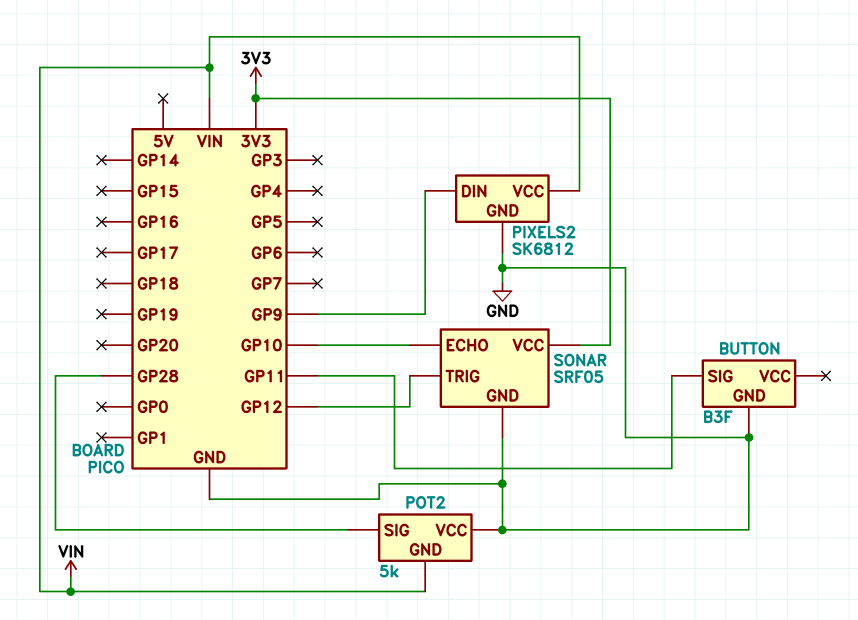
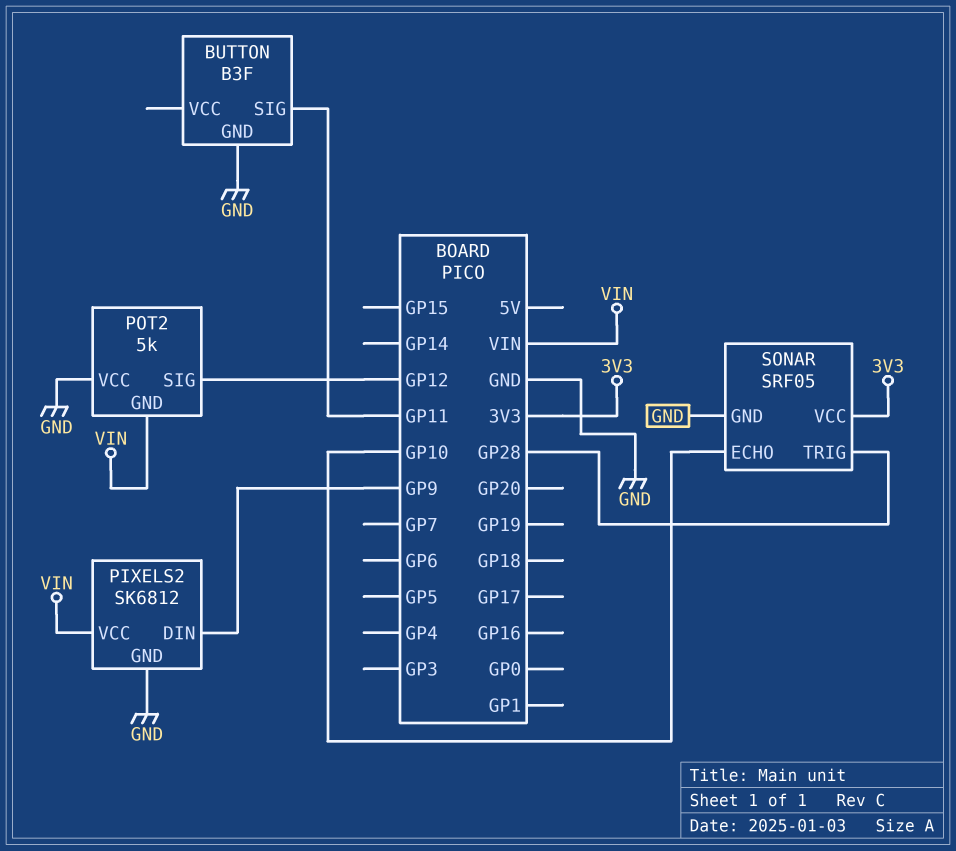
POT2 pin SIG: GP28 -> GP12
SONAR pin TRIG: GP12 -> GP28

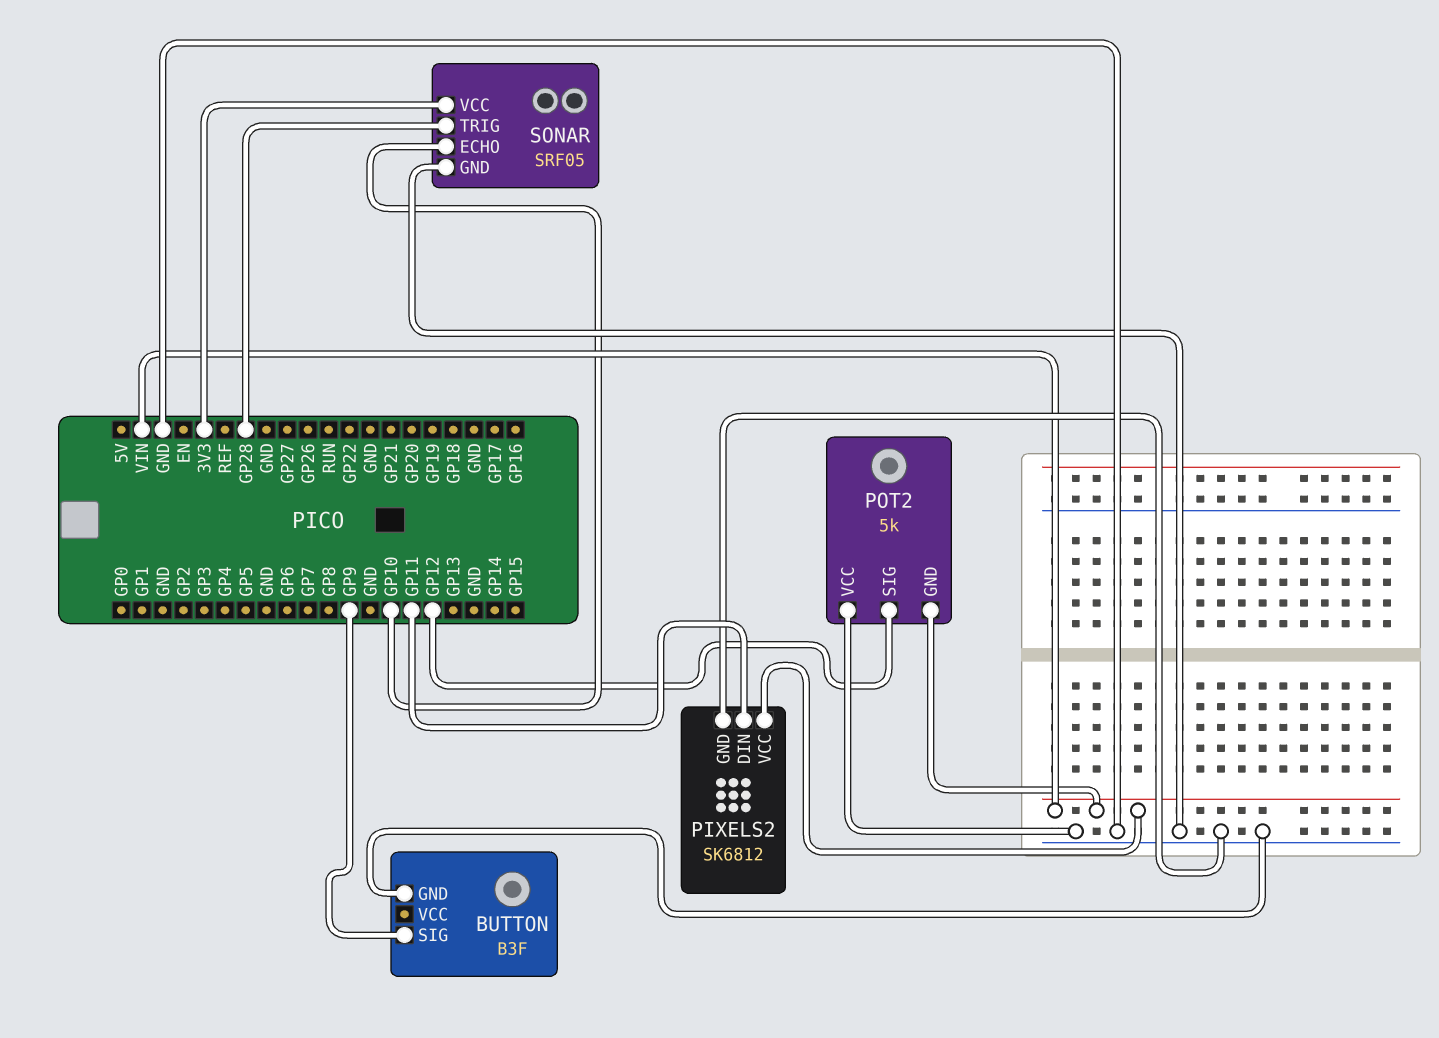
BUTTON pin SIG: GP11 -> GP9
PIXELS2 pin DIN: GP9 -> GP11

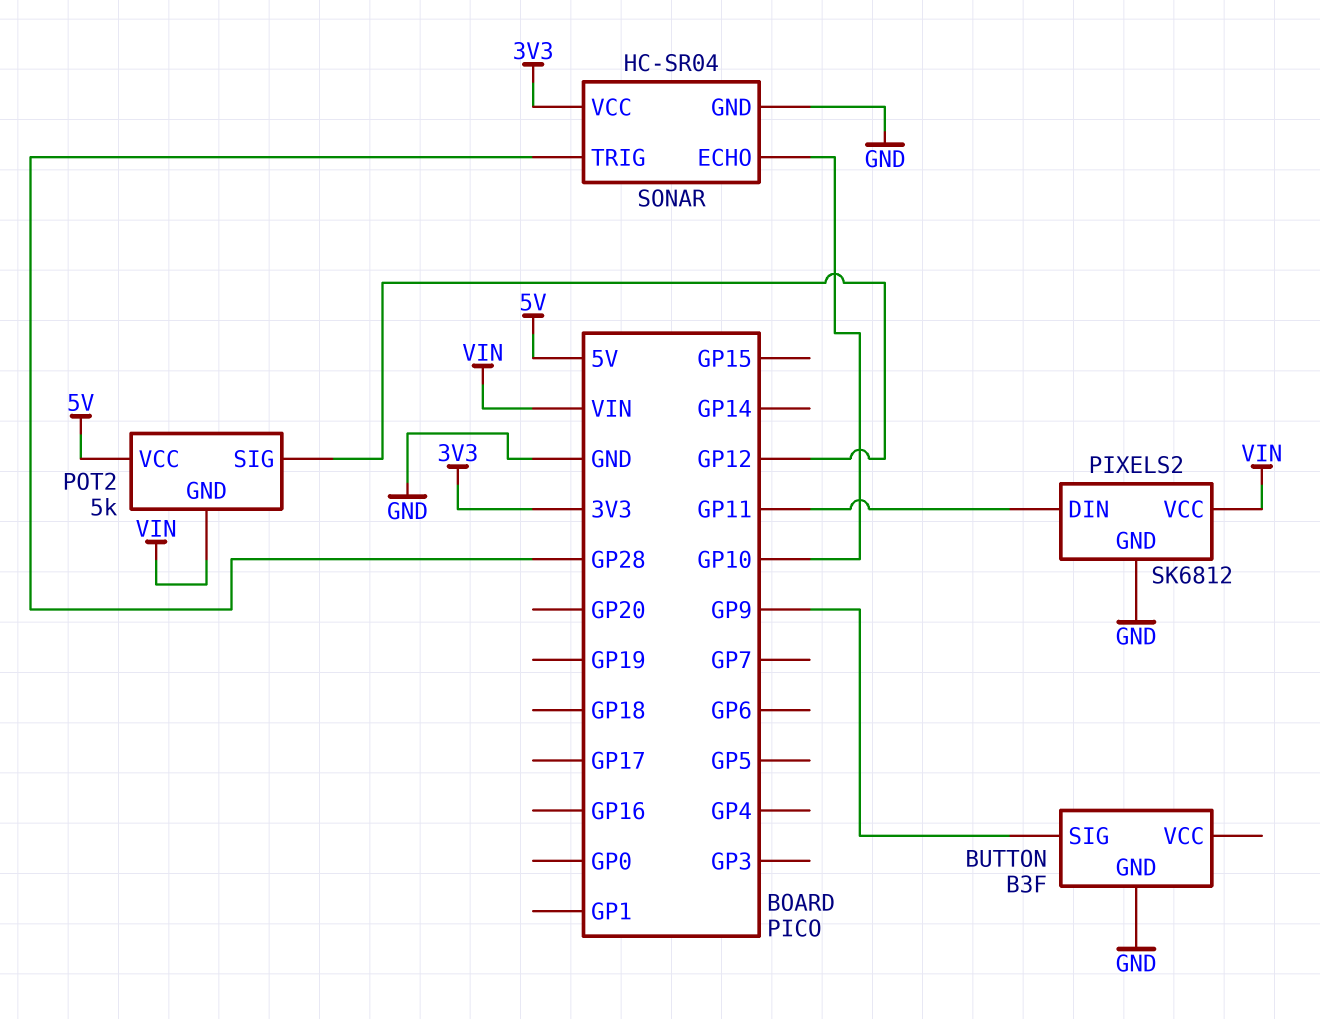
POT2 pin VCC: GND -> 5V
SONAR: SRF05 -> HC-SR04

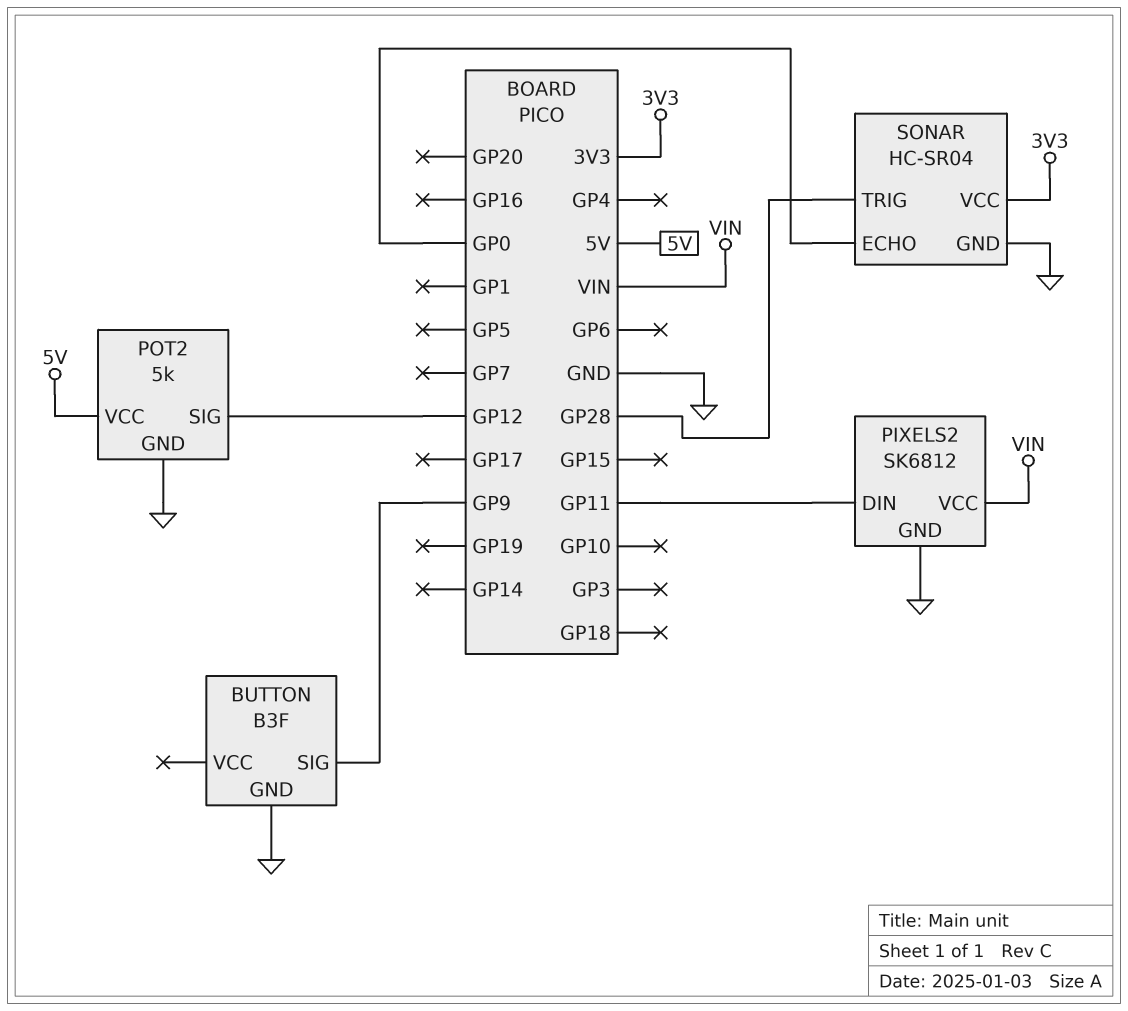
POT2 pin GND: VIN -> GND
SONAR pin ECHO: GP10 -> GP0

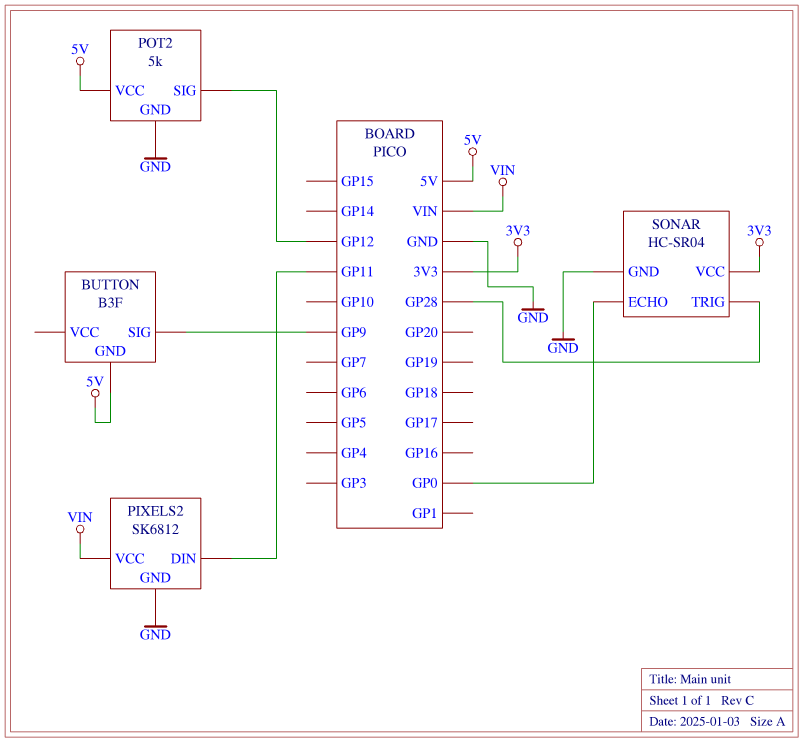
BUTTON pin GND: GND -> 5V

